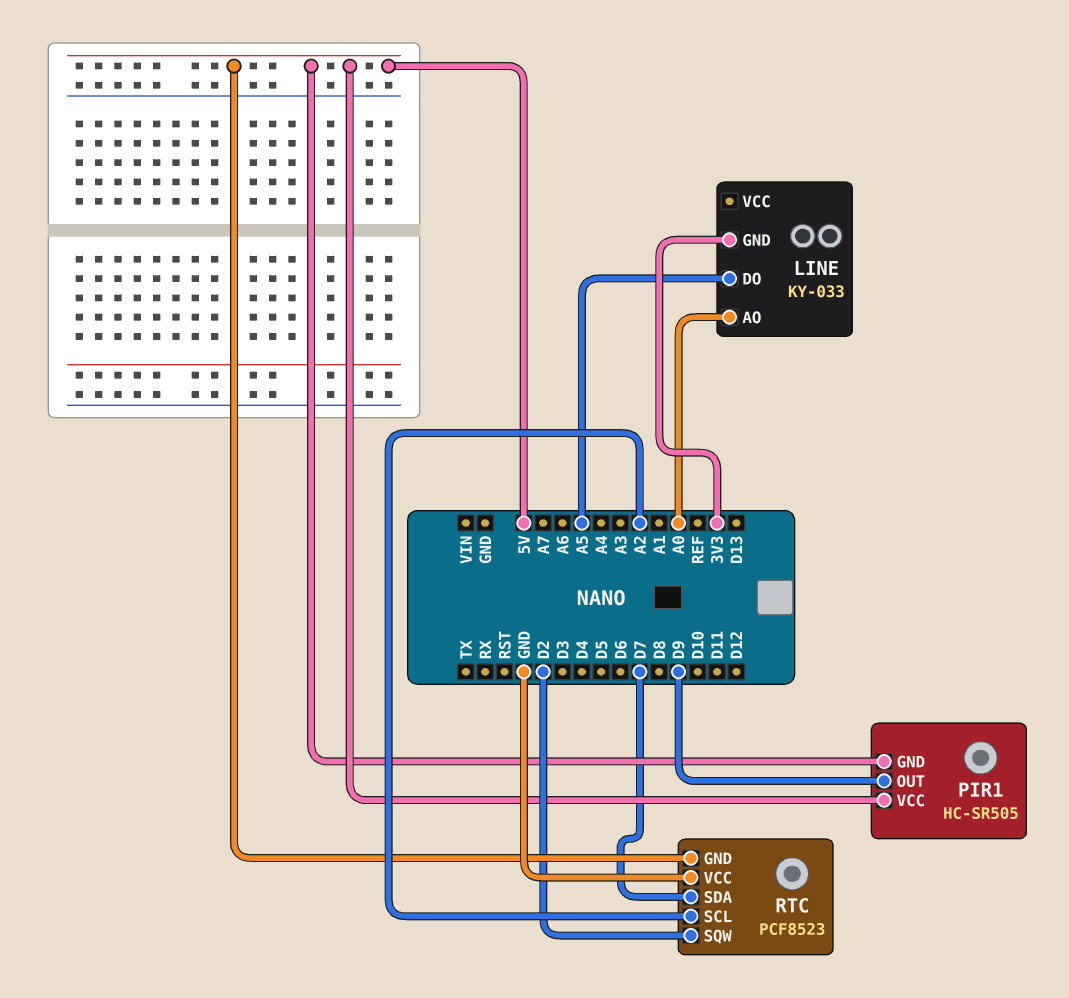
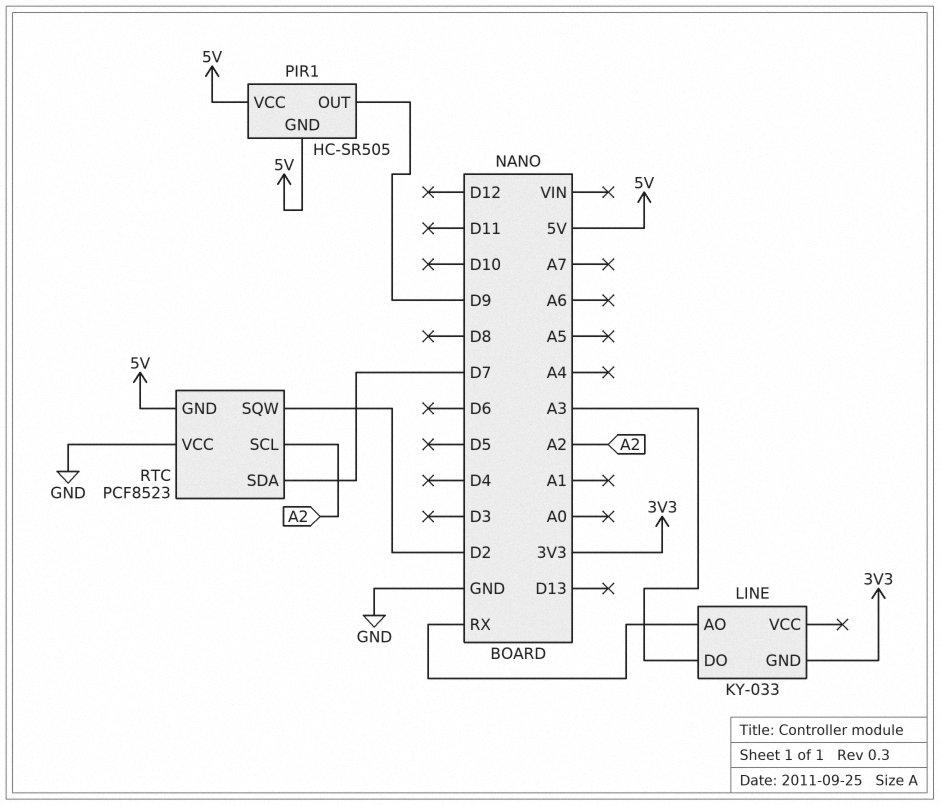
LINE pin AO: A0 -> RX
LINE pin DO: A5 -> A3

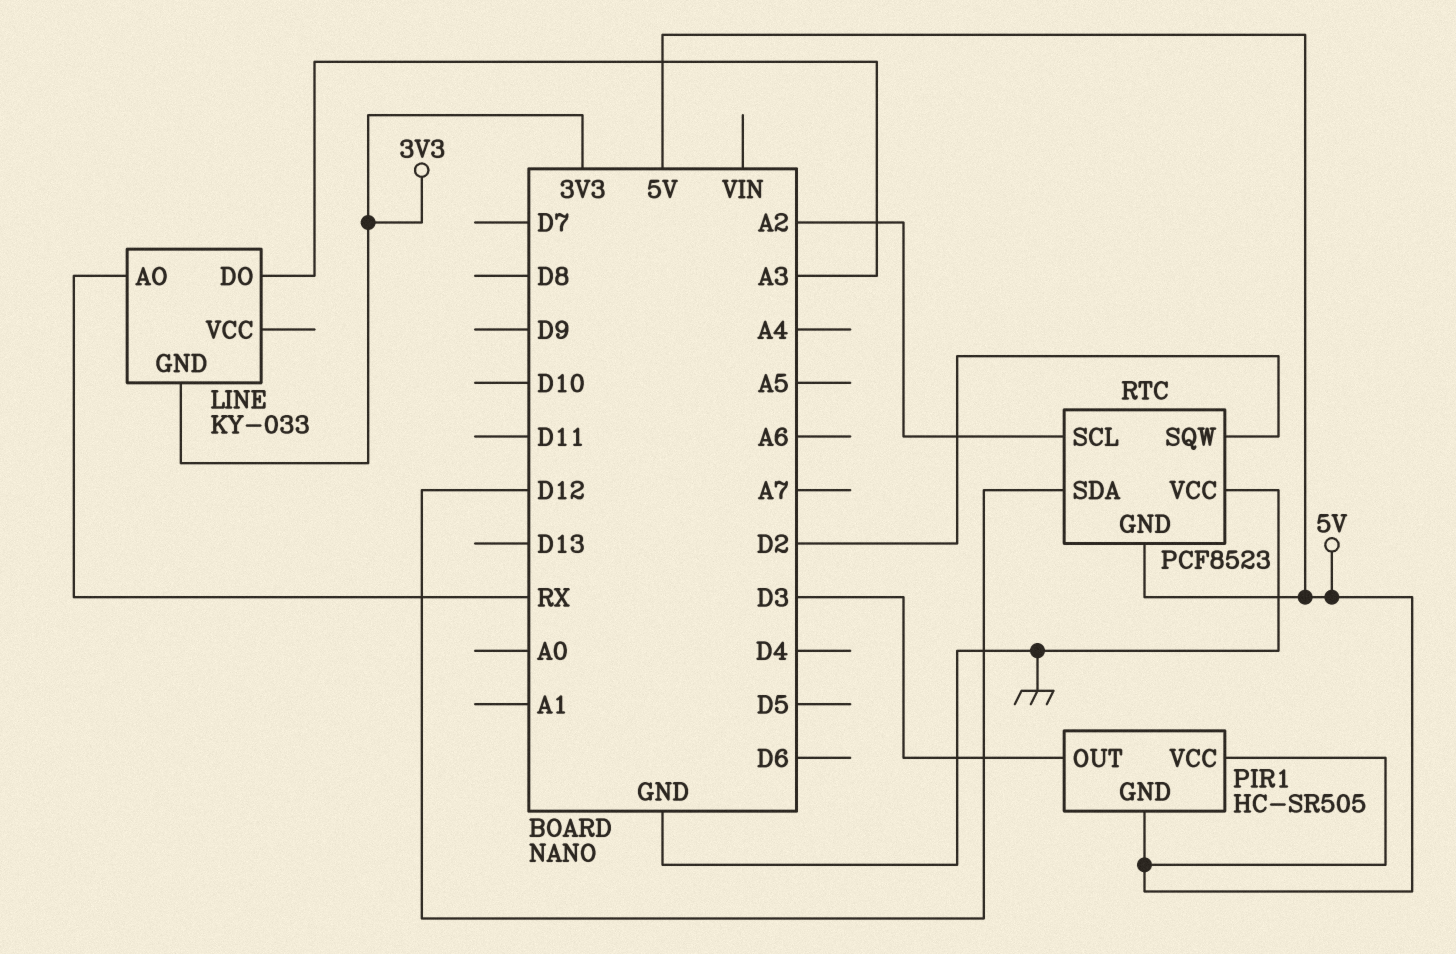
PIR1 pin OUT: D9 -> D3
RTC pin SDA: D7 -> D12

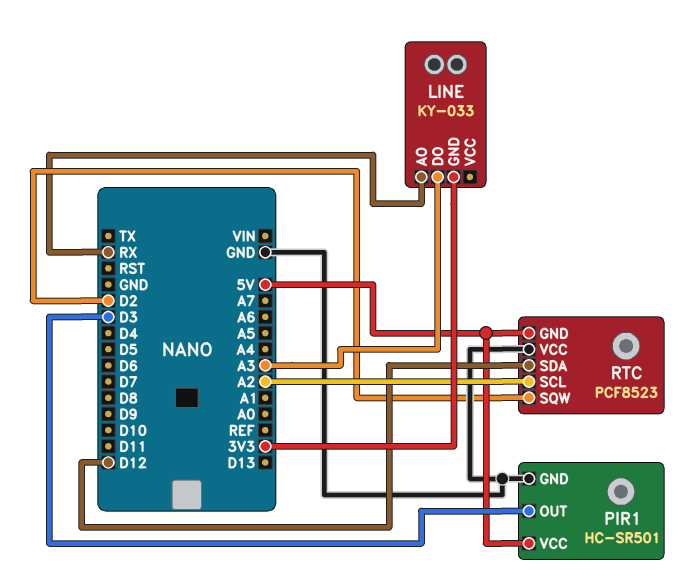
PIR1: HC-SR505 -> HC-SR501
PIR1 pin GND: 5V -> GND

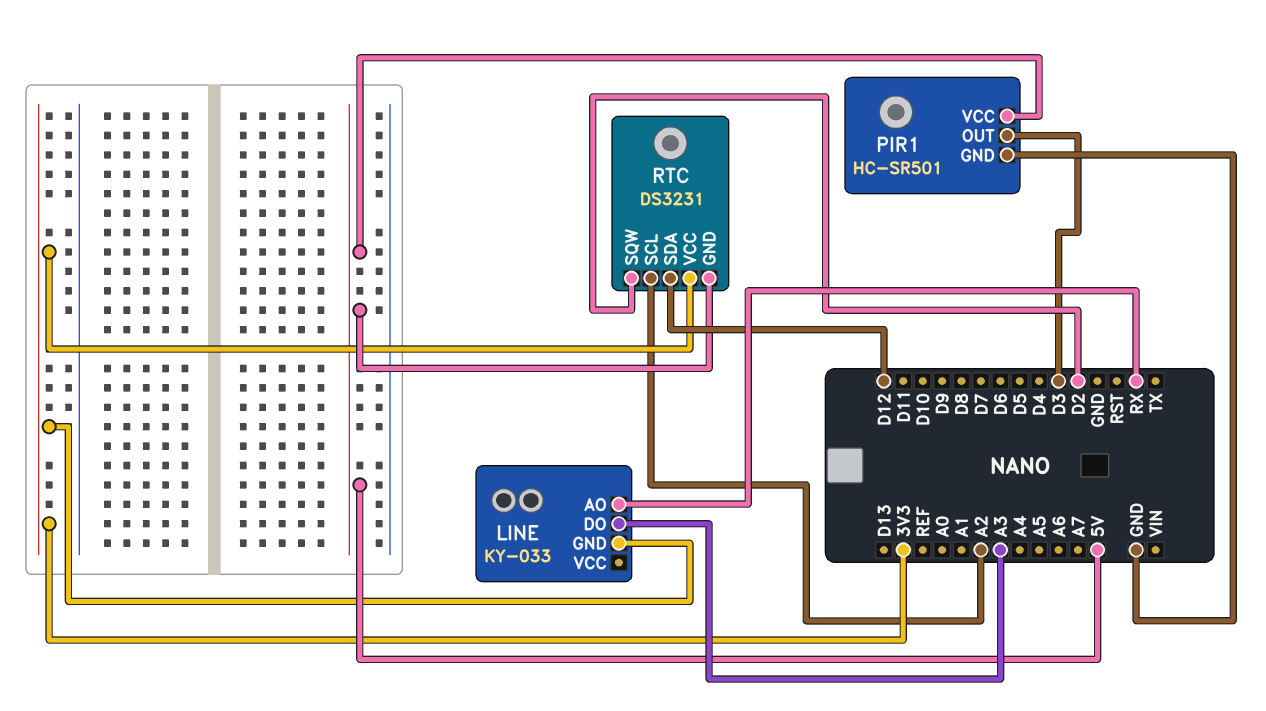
RTC: PCF8523 -> DS3231
RTC pin VCC: GND -> 3V3

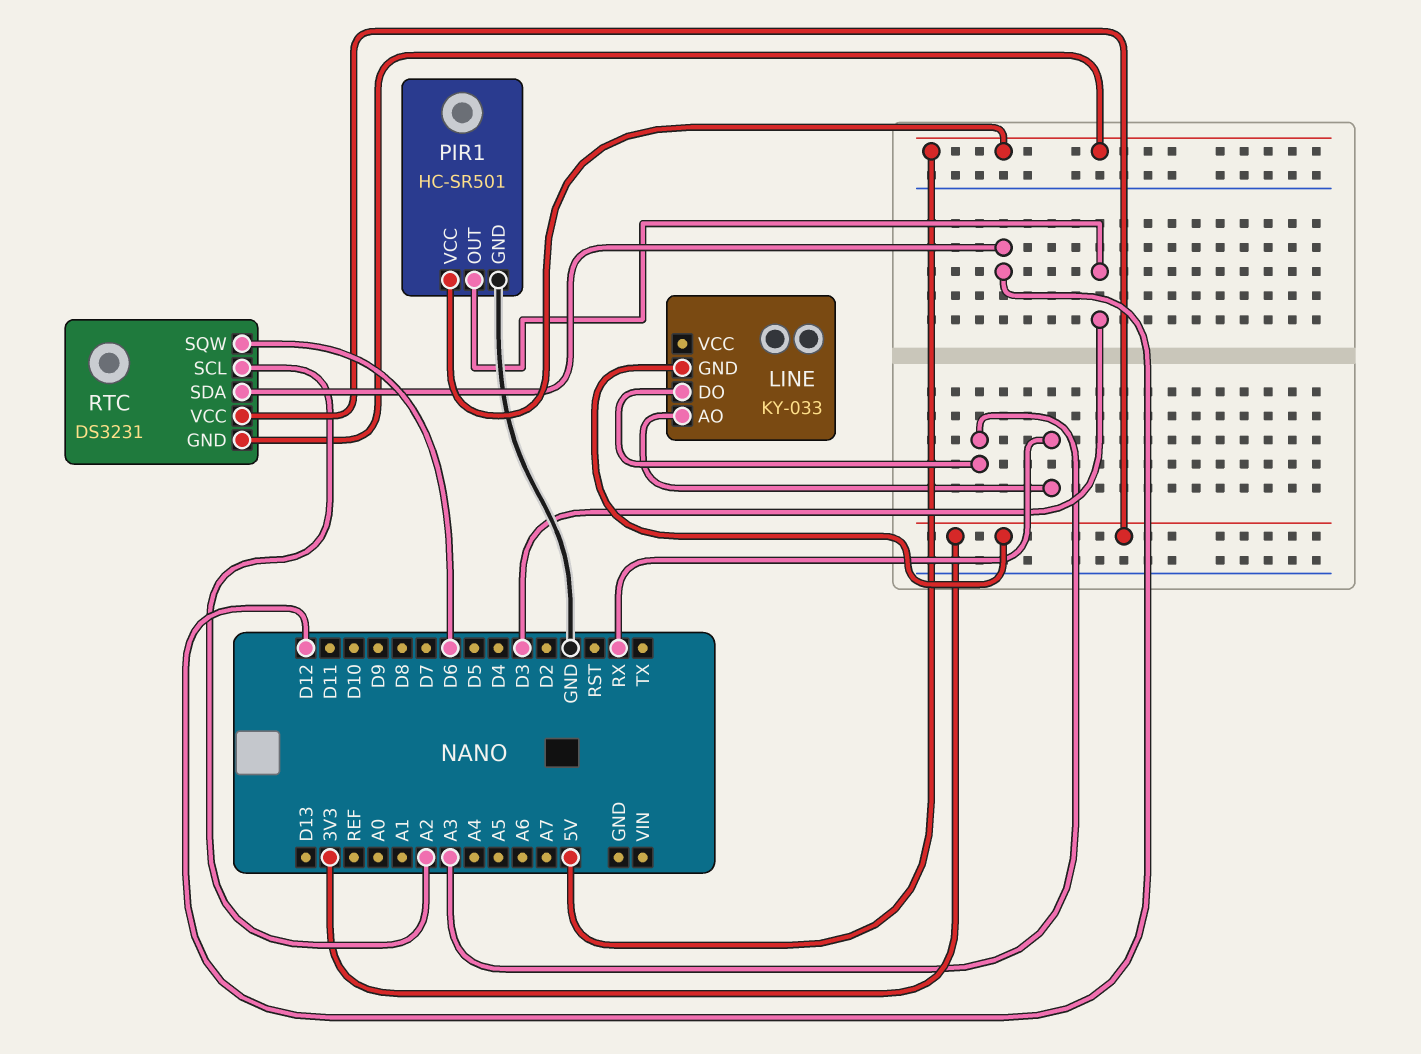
RTC pin SQW: D2 -> D6

